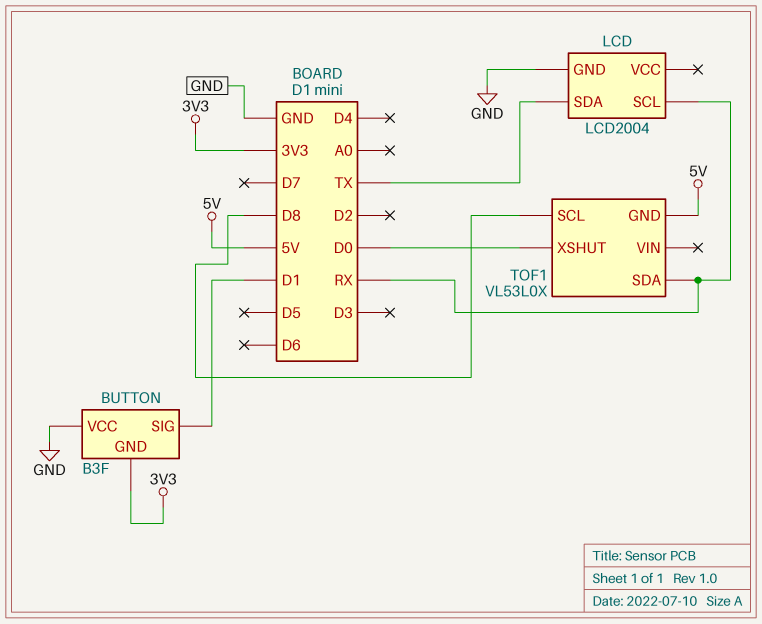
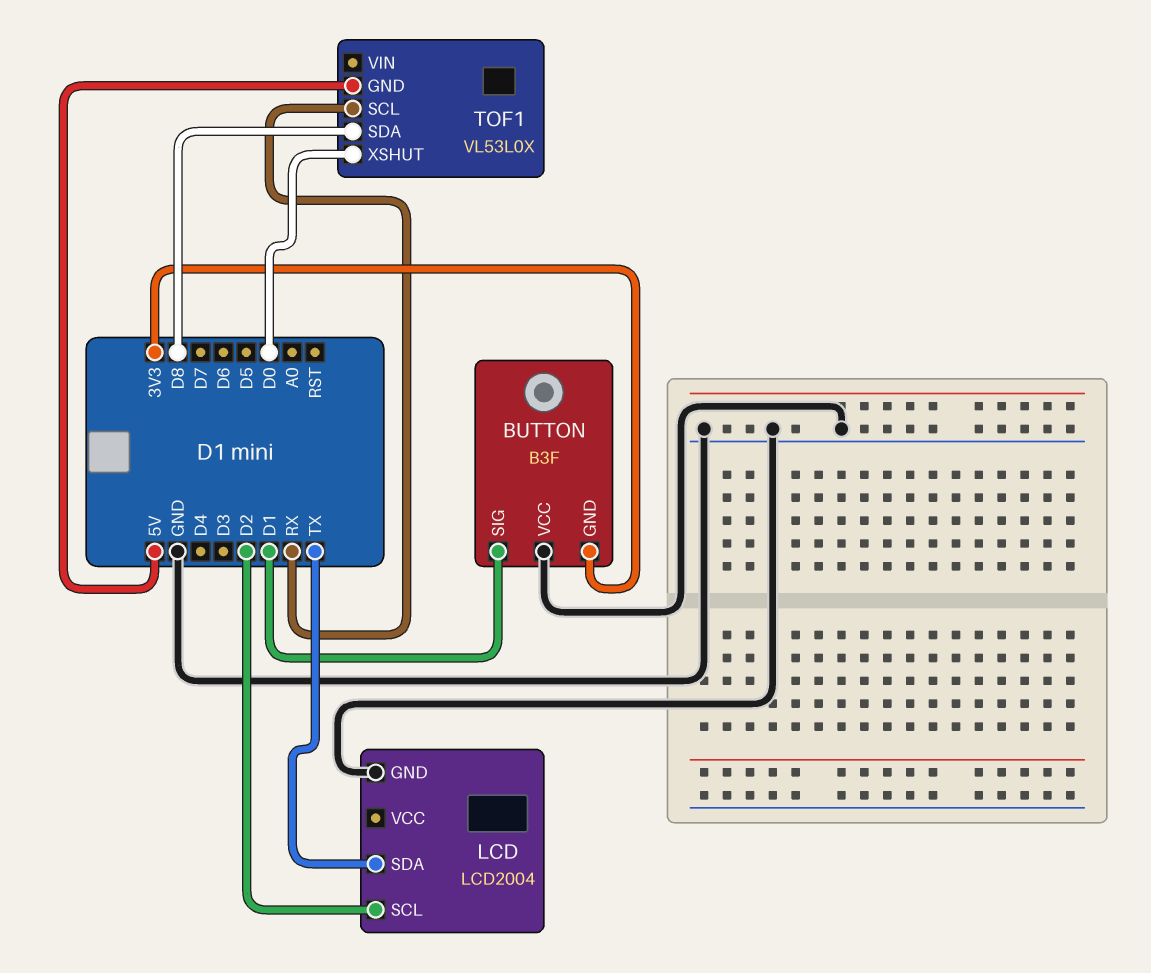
LCD pin SCL: RX -> D2
TOF1 pin SCL: D8 -> RX
TOF1 pin SDA: RX -> D8

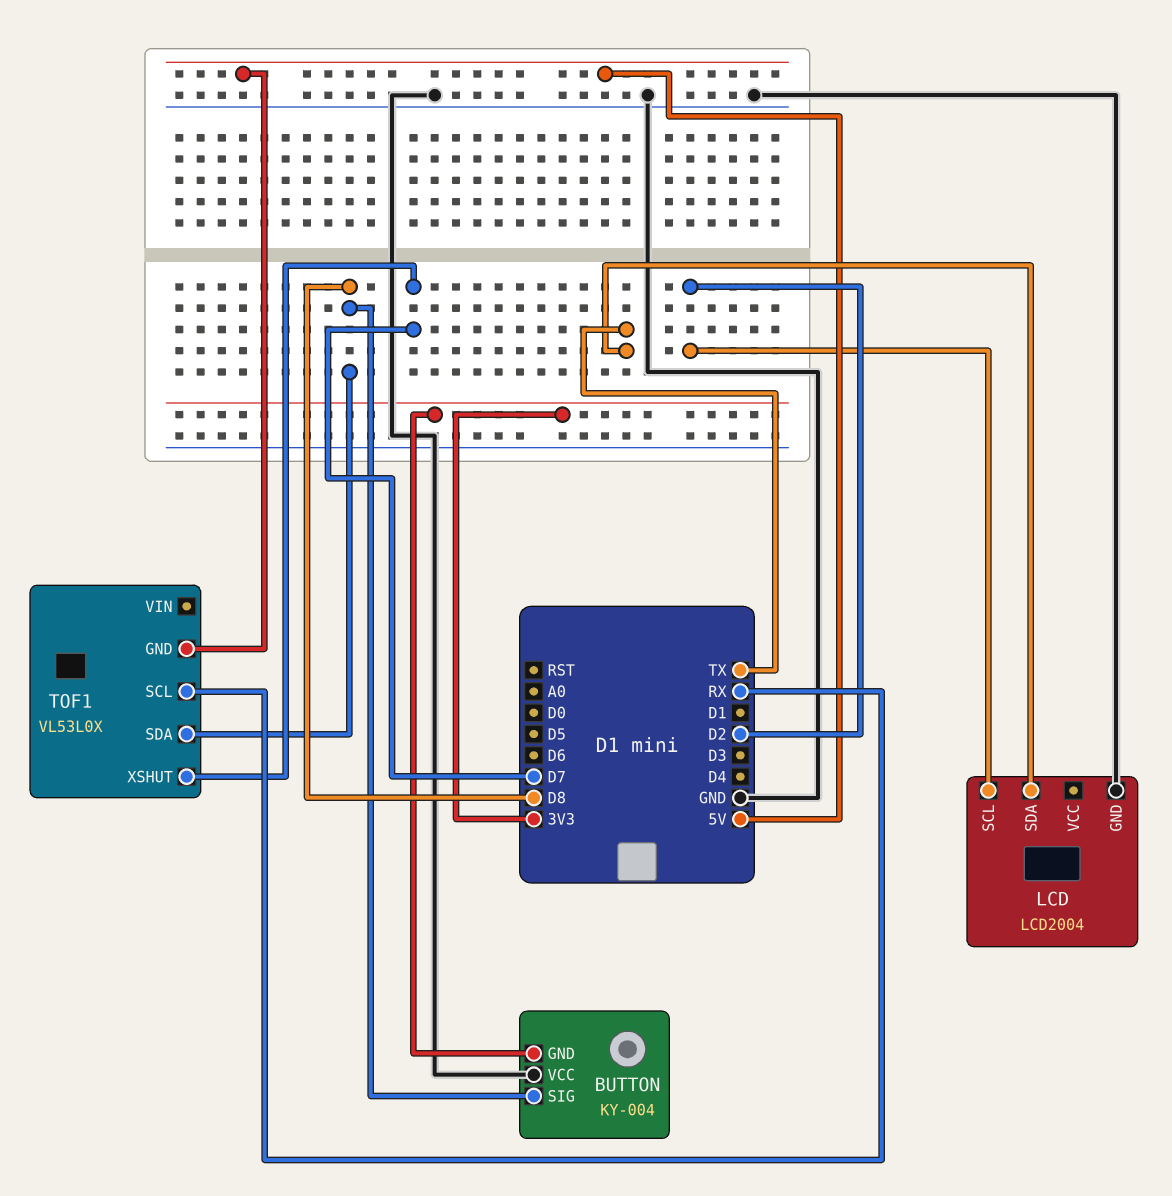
BUTTON: B3F -> KY-004
BUTTON pin SIG: D1 -> D8
TOF1 pin XSHUT: D0 -> D7

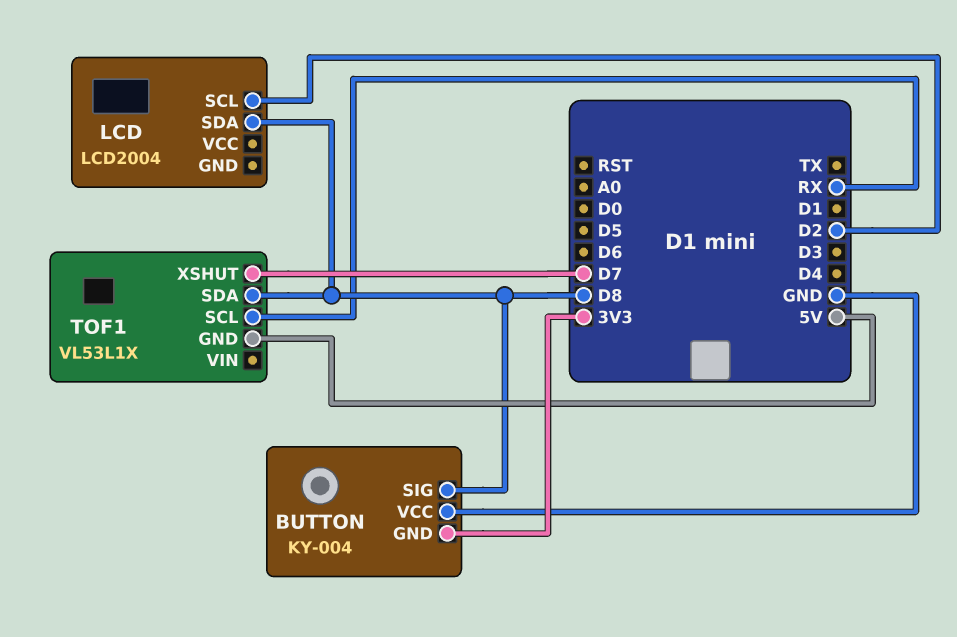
LCD pin GND: GND -> none
LCD pin SDA: TX -> D8
TOF1: VL53L0X -> VL53L1X

